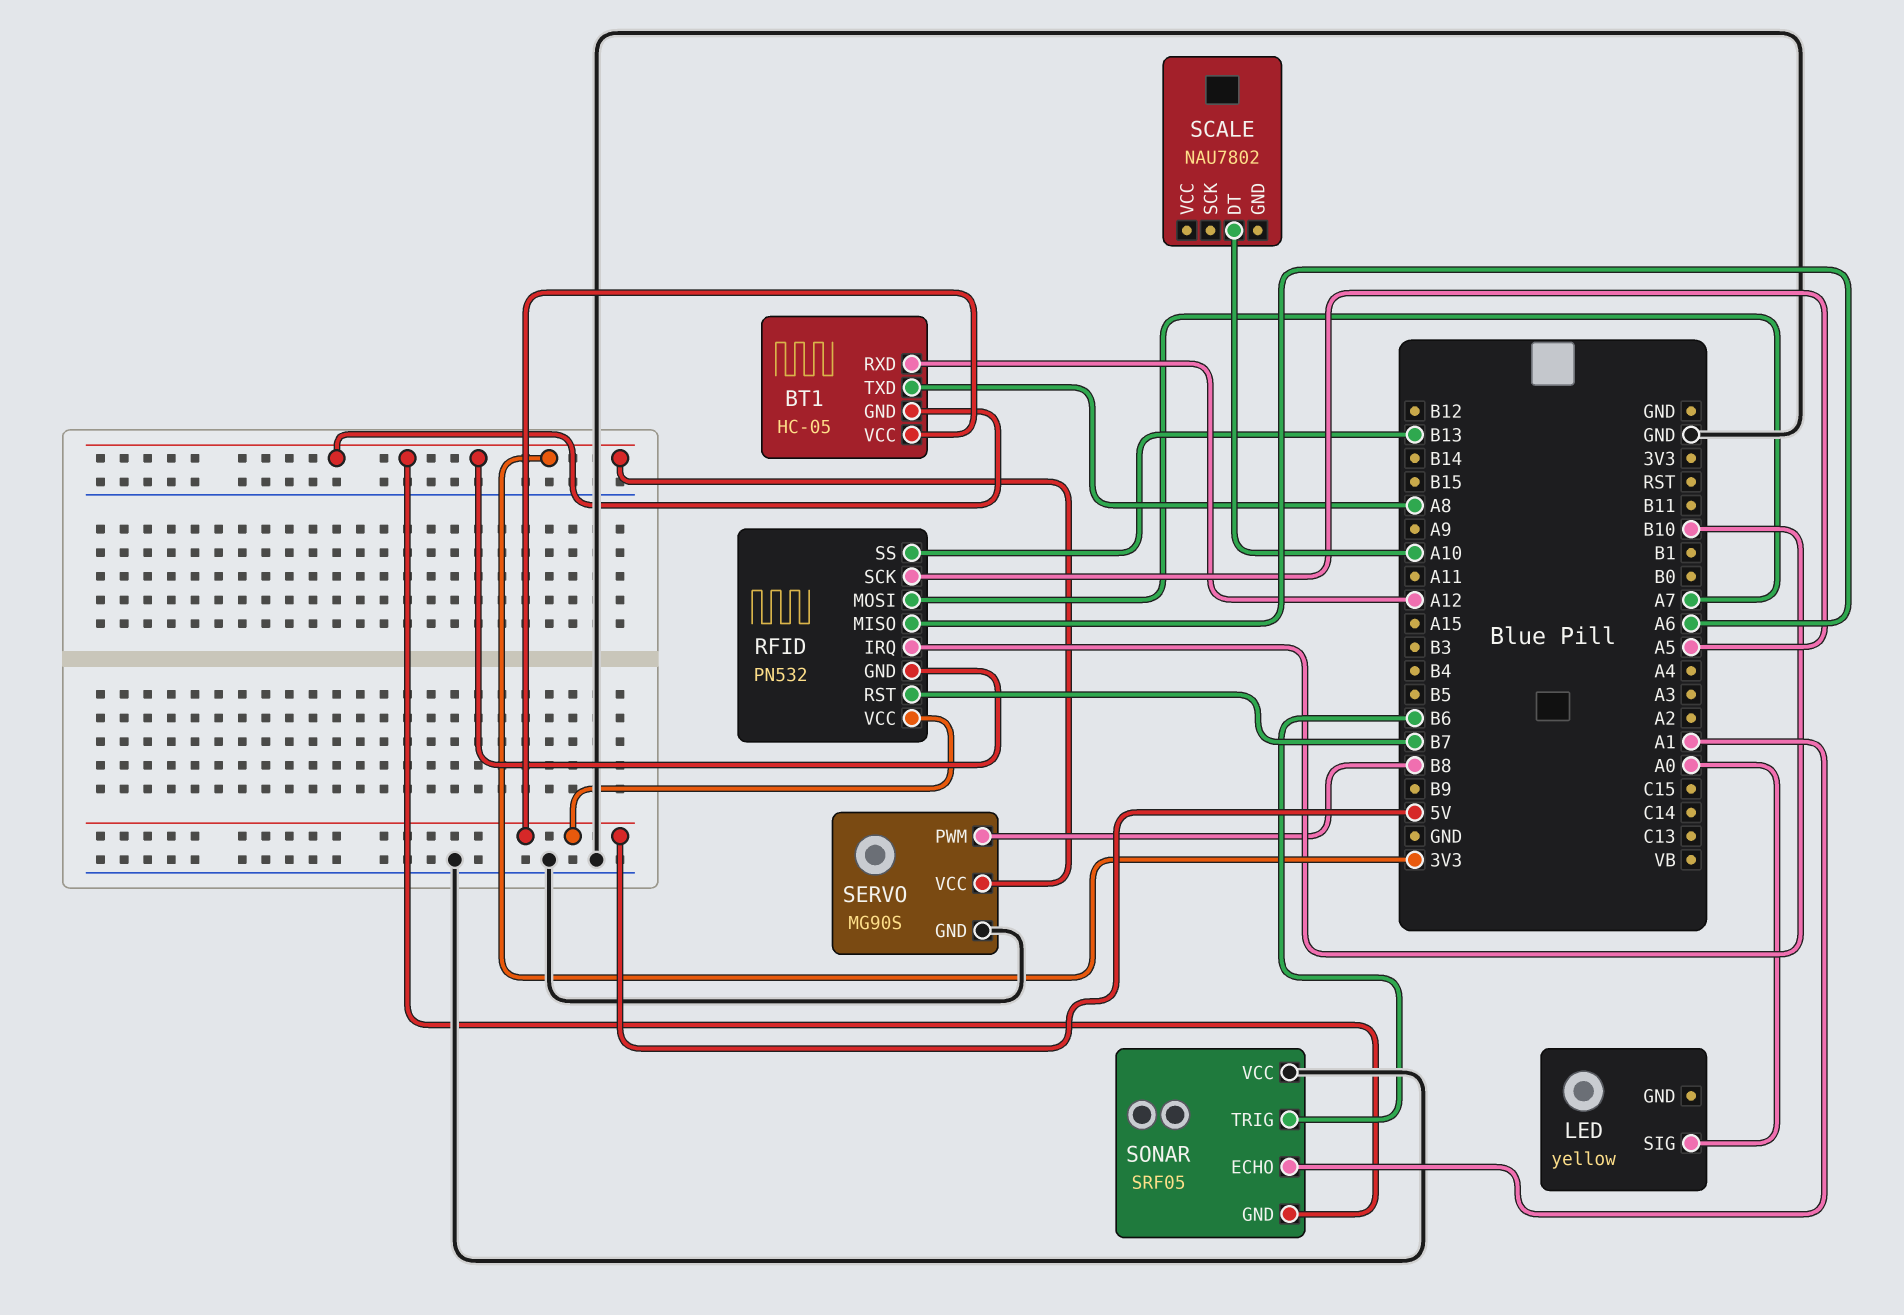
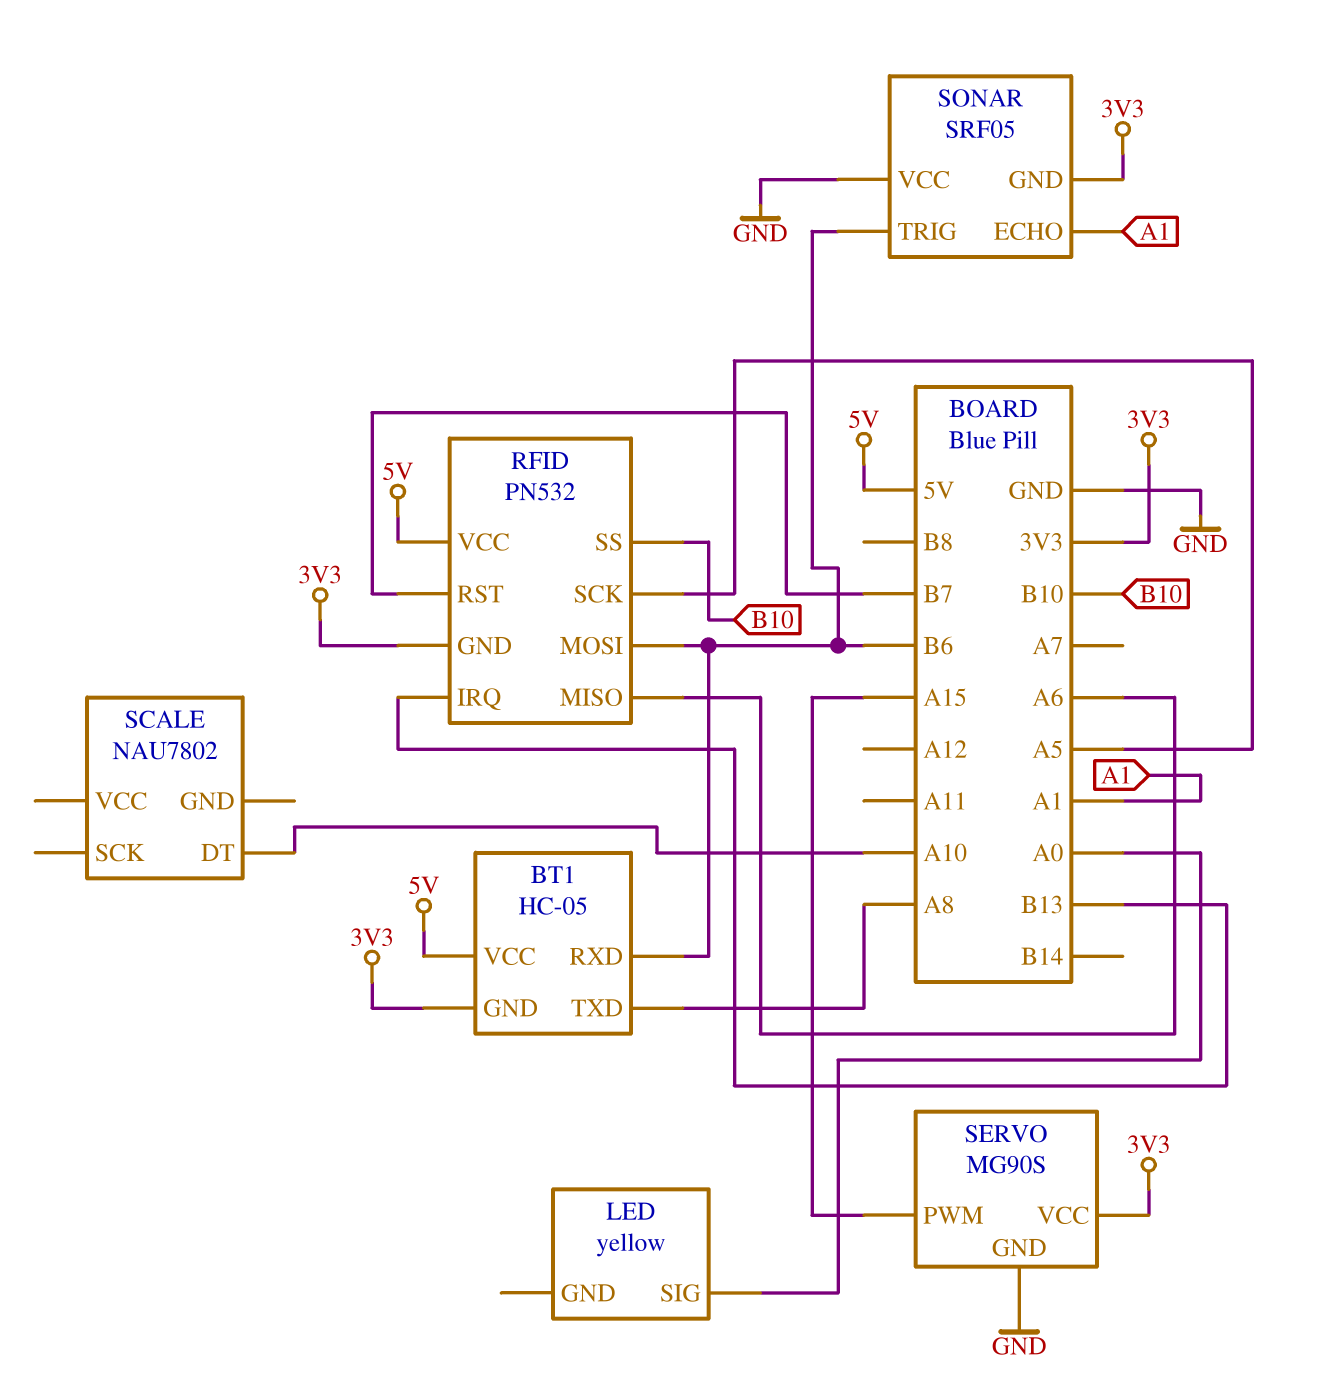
BT1 pin RXD: A12 -> B6
RFID pin IRQ: B10 -> B13
RFID pin MOSI: A7 -> B6
RFID pin SS: B13 -> B10
SERVO pin PWM: B8 -> A15

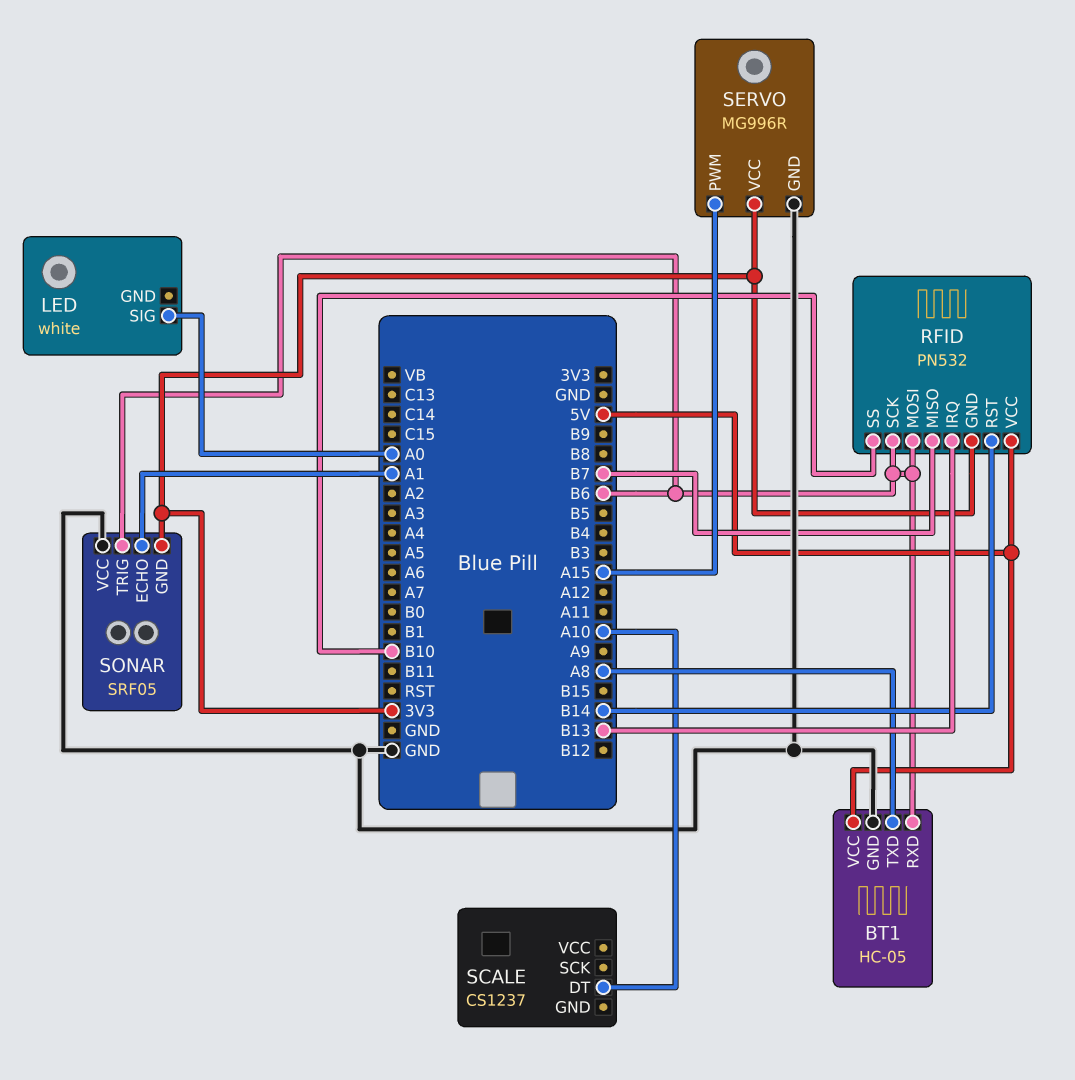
BT1 pin GND: 3V3 -> GND
LED: yellow -> white
RFID pin MISO: A6 -> B7
RFID pin RST: B7 -> B14
RFID pin SCK: A5 -> B6
SCALE: NAU7802 -> CS1237
SERVO: MG90S -> MG996R

